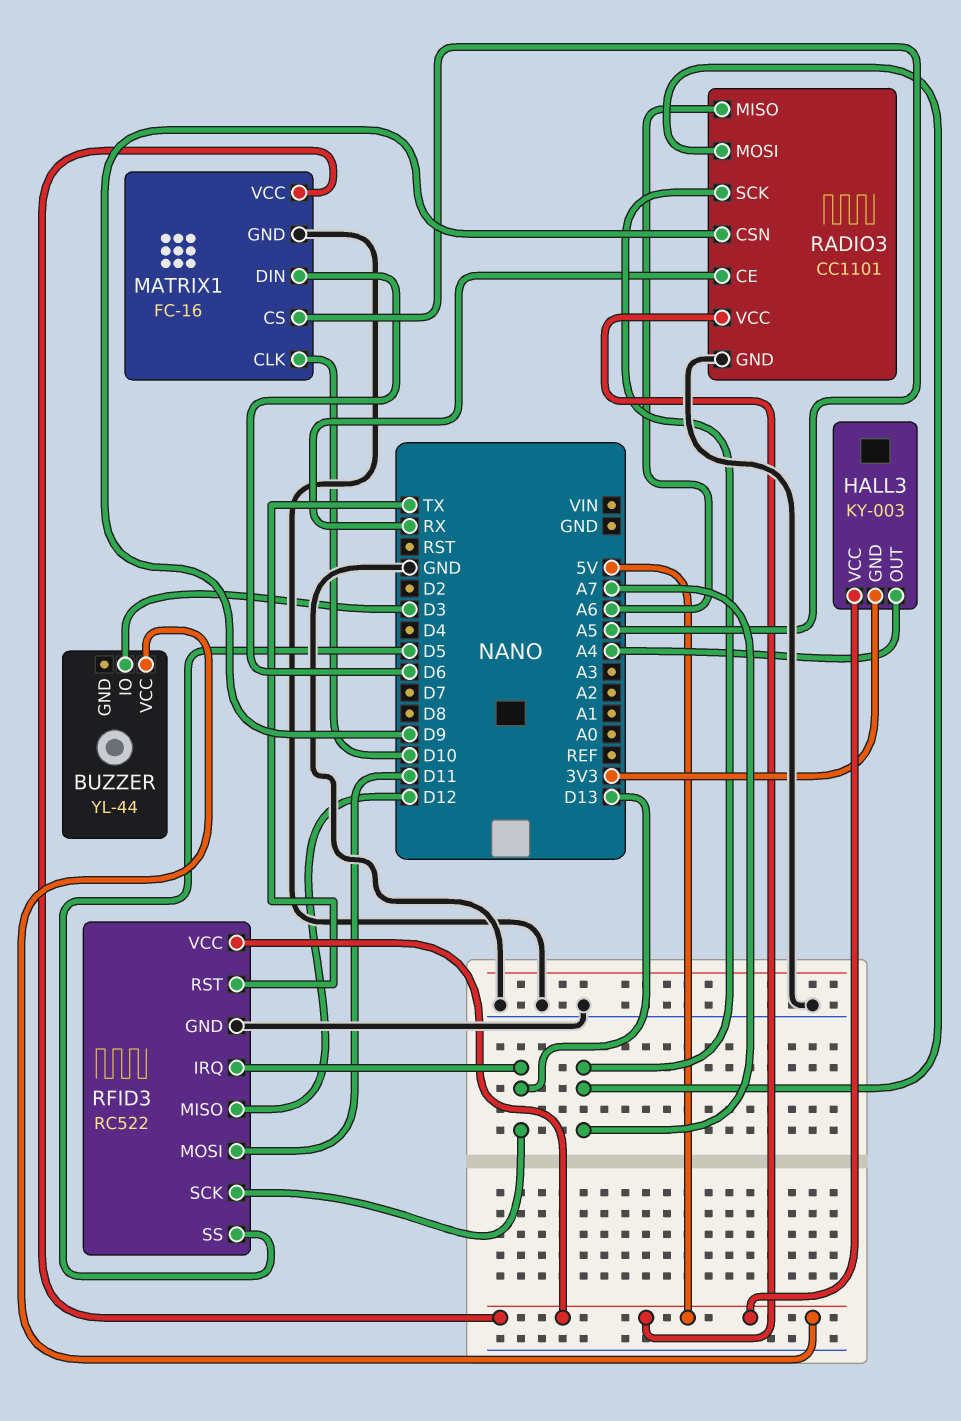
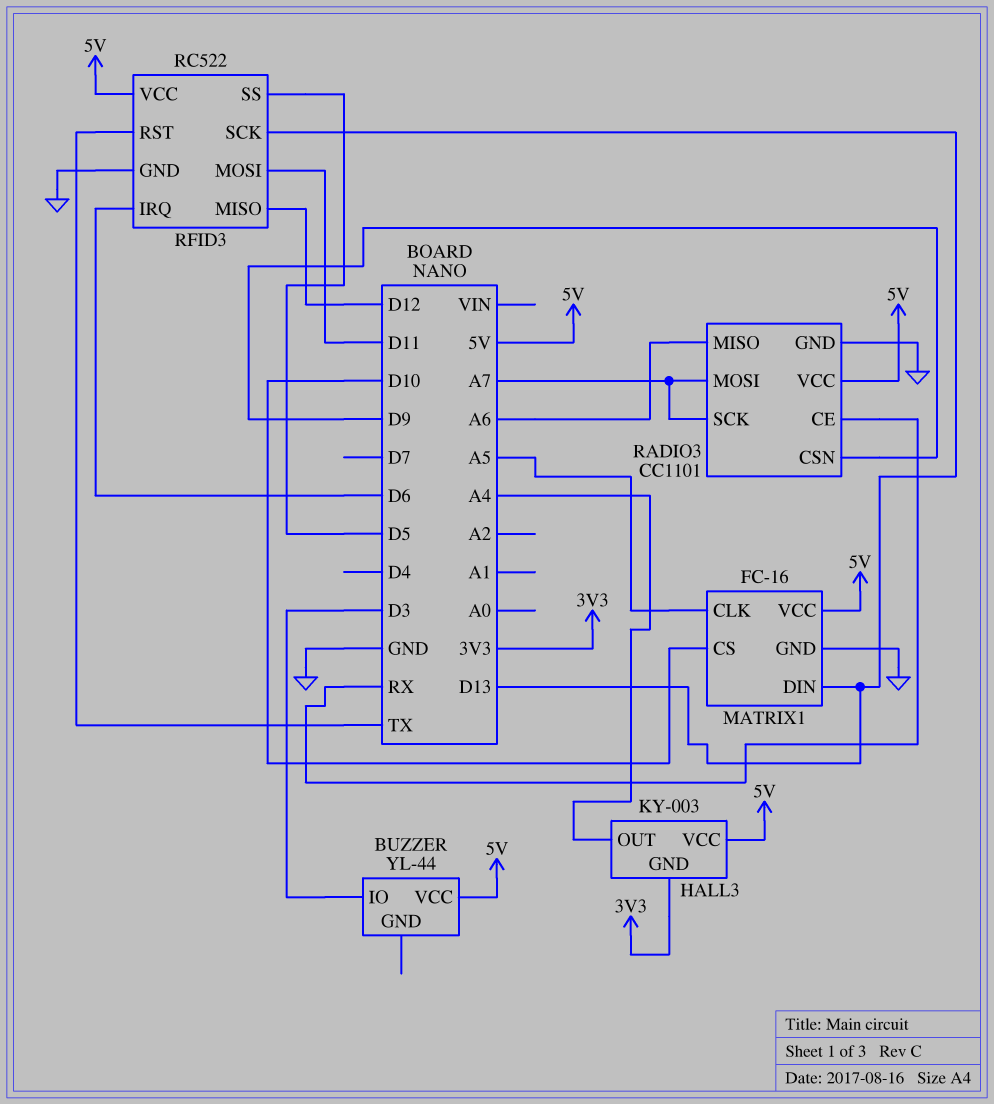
MATRIX1 pin CLK: D10 -> A5
MATRIX1 pin CS: A5 -> D10
MATRIX1 pin DIN: D6 -> D13
RFID3 pin IRQ: D13 -> D6

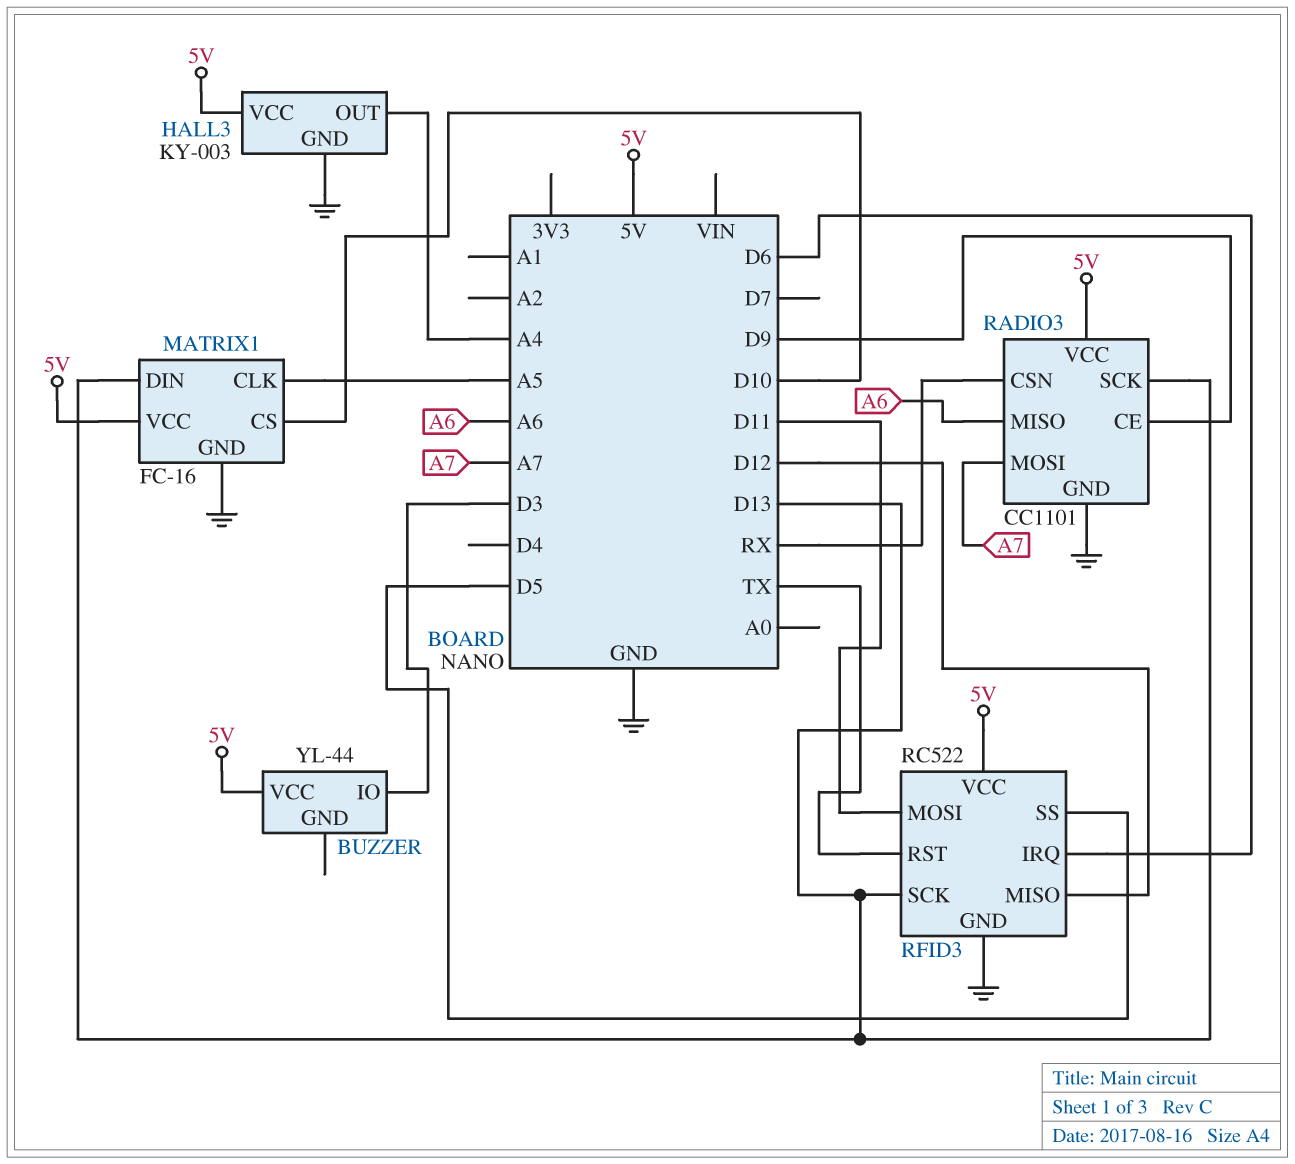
HALL3 pin GND: 3V3 -> GND
RADIO3 pin CE: RX -> D9
RADIO3 pin CSN: D9 -> RX
RADIO3 pin SCK: A7 -> D13

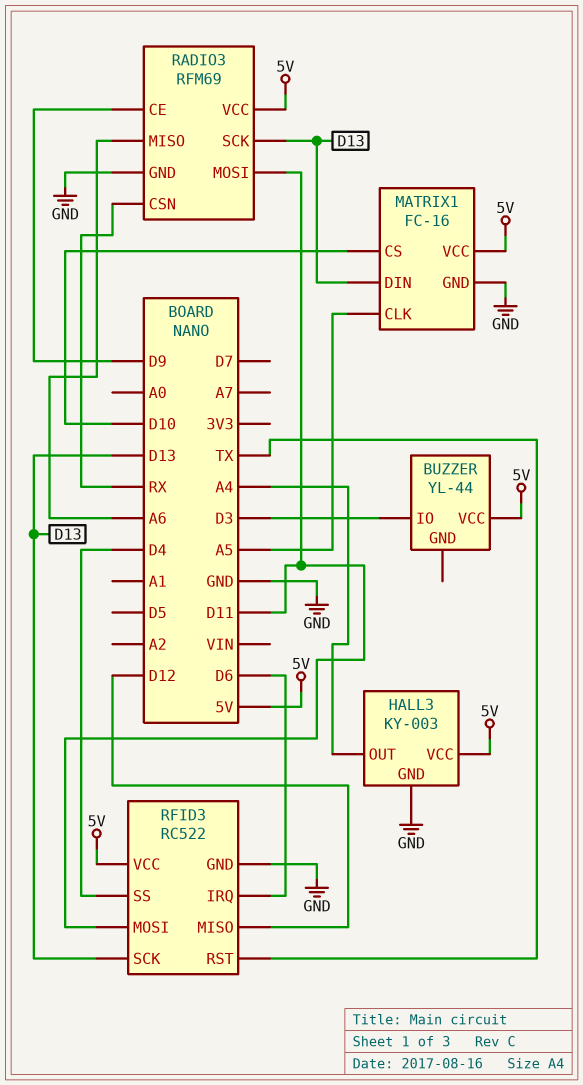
RADIO3: CC1101 -> RFM69
RADIO3 pin MOSI: A7 -> D11
RFID3 pin SS: D5 -> D4

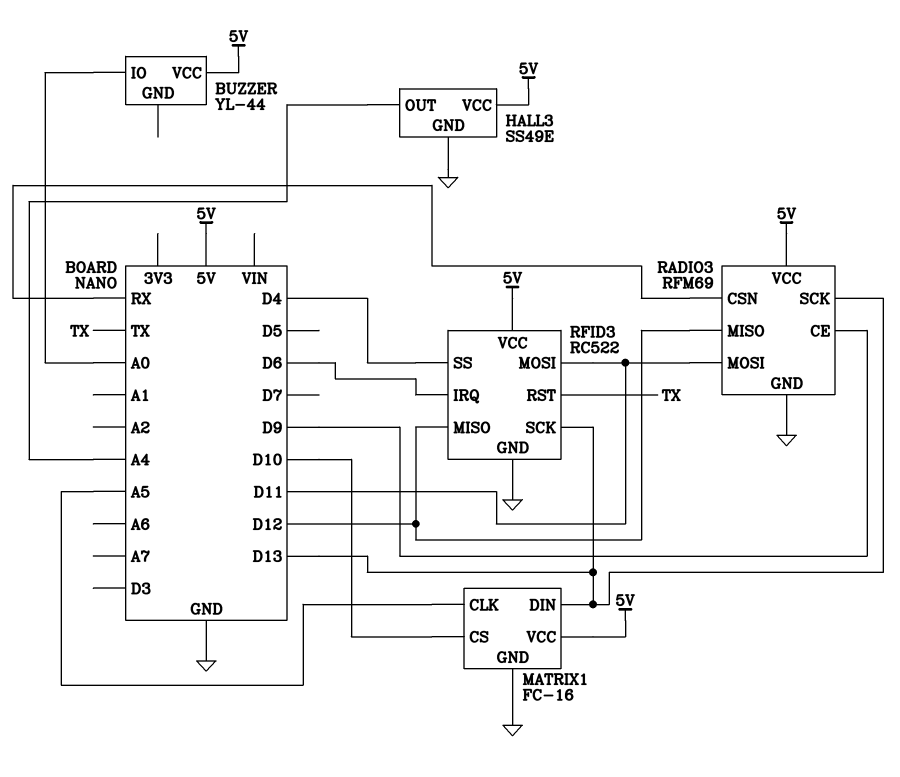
BUZZER pin IO: D3 -> A0
HALL3: KY-003 -> SS49E
RADIO3 pin MISO: A6 -> D12

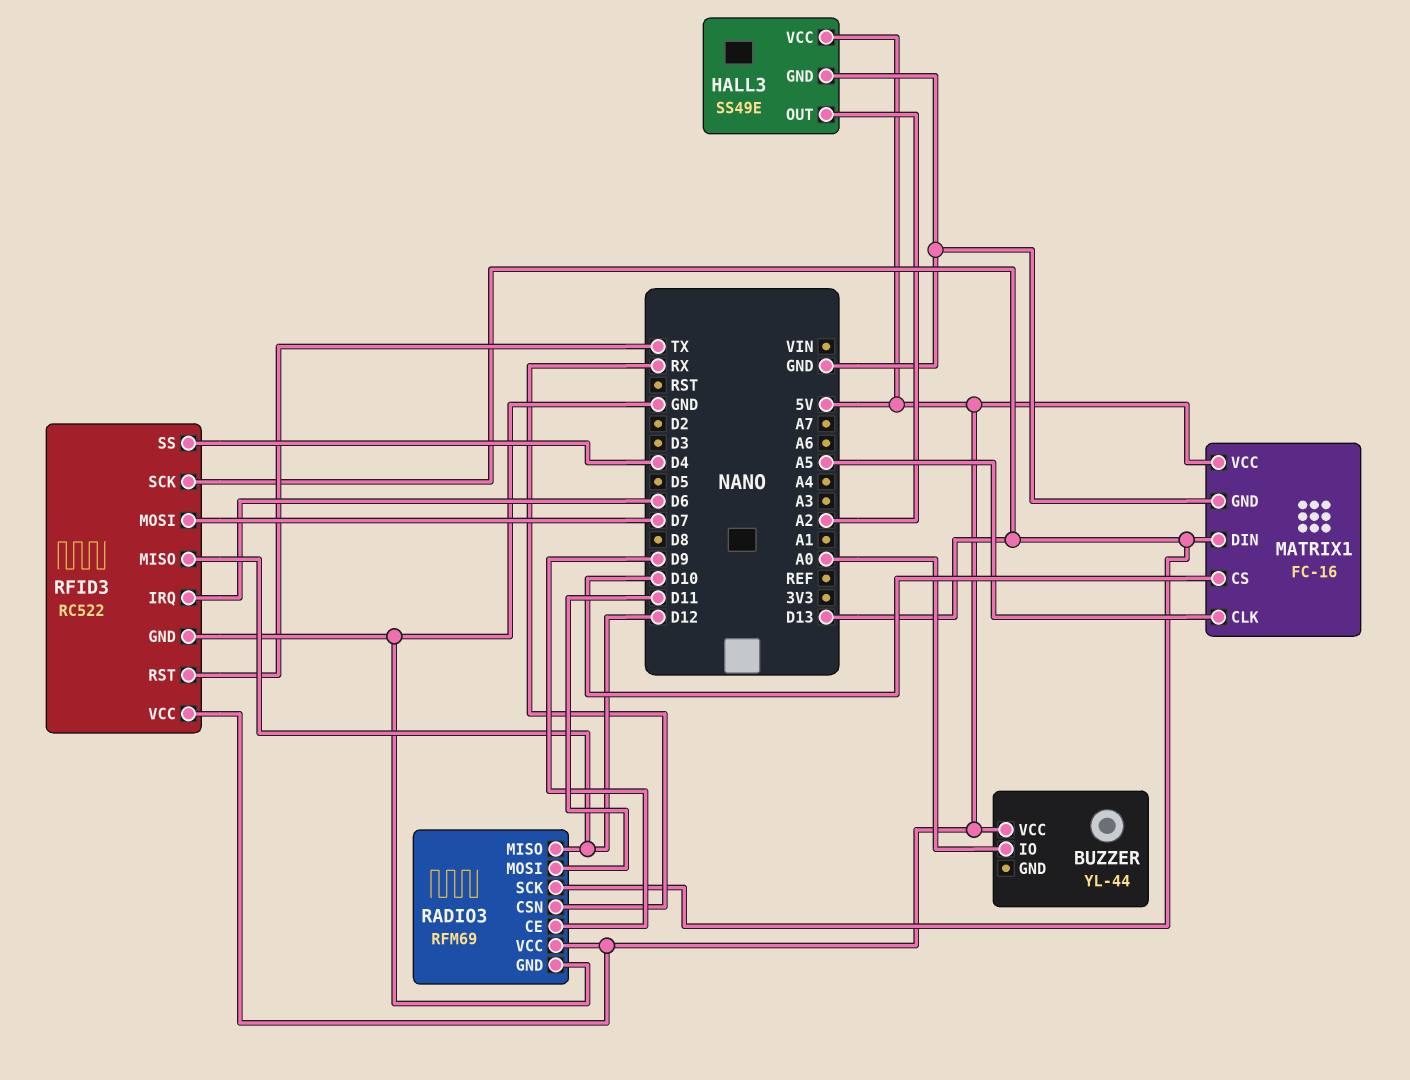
HALL3 pin OUT: A4 -> A2
RFID3 pin MOSI: D11 -> D7

